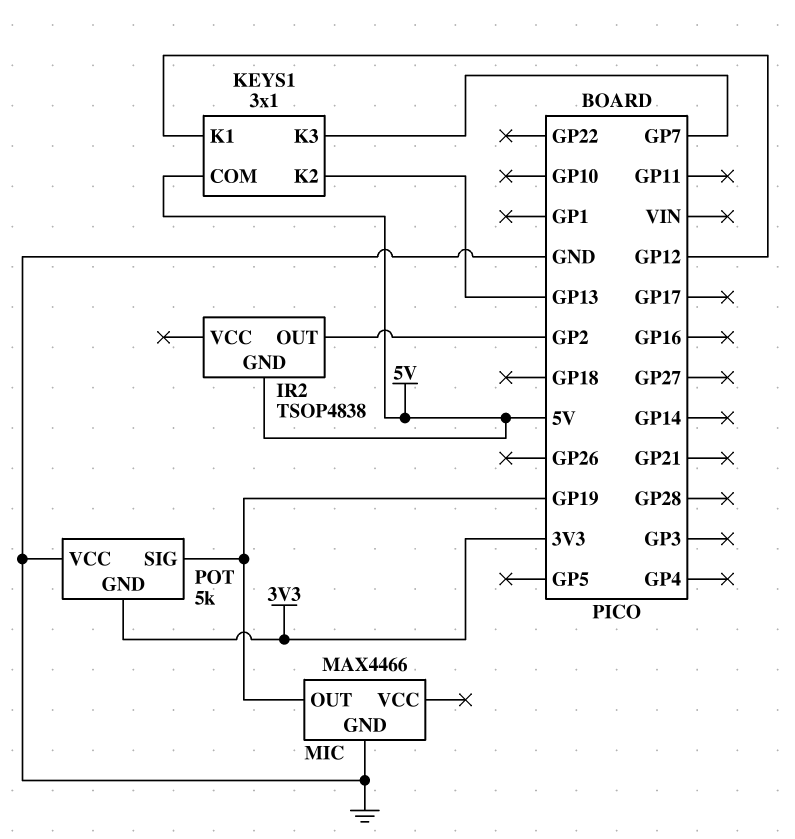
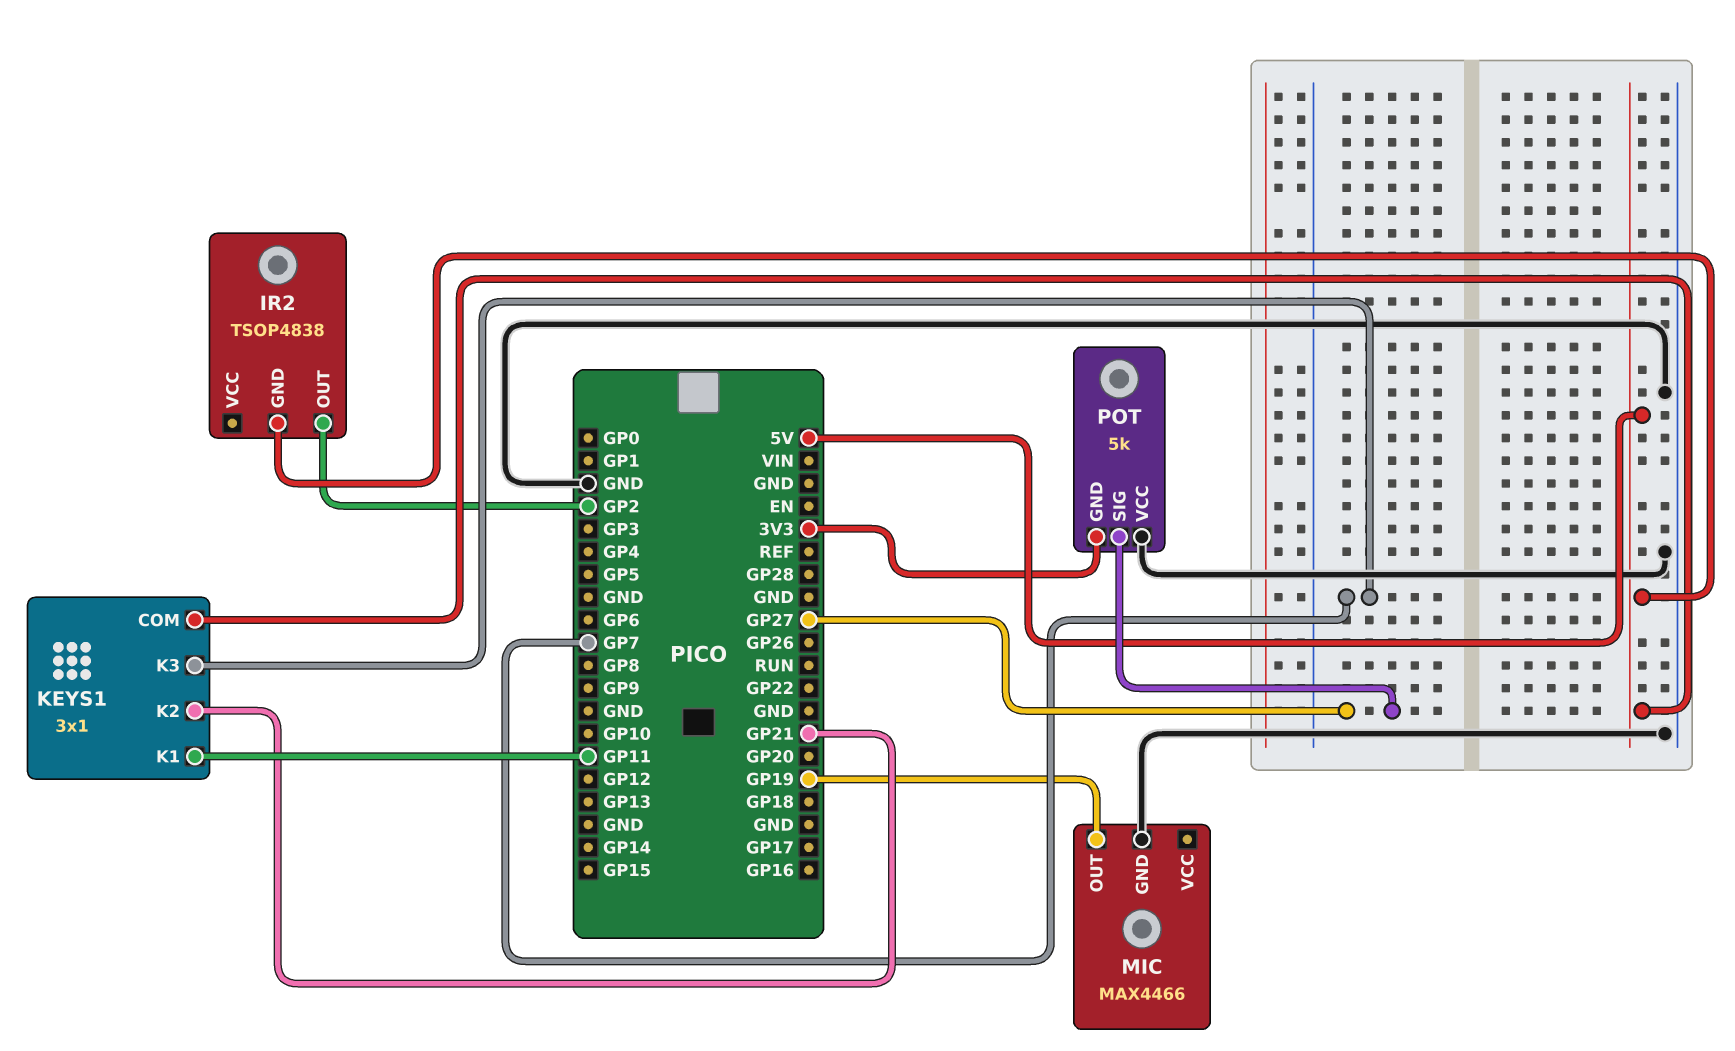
KEYS1 pin K1: GP12 -> GP11
KEYS1 pin K2: GP13 -> GP21
POT pin SIG: GP19 -> GP27

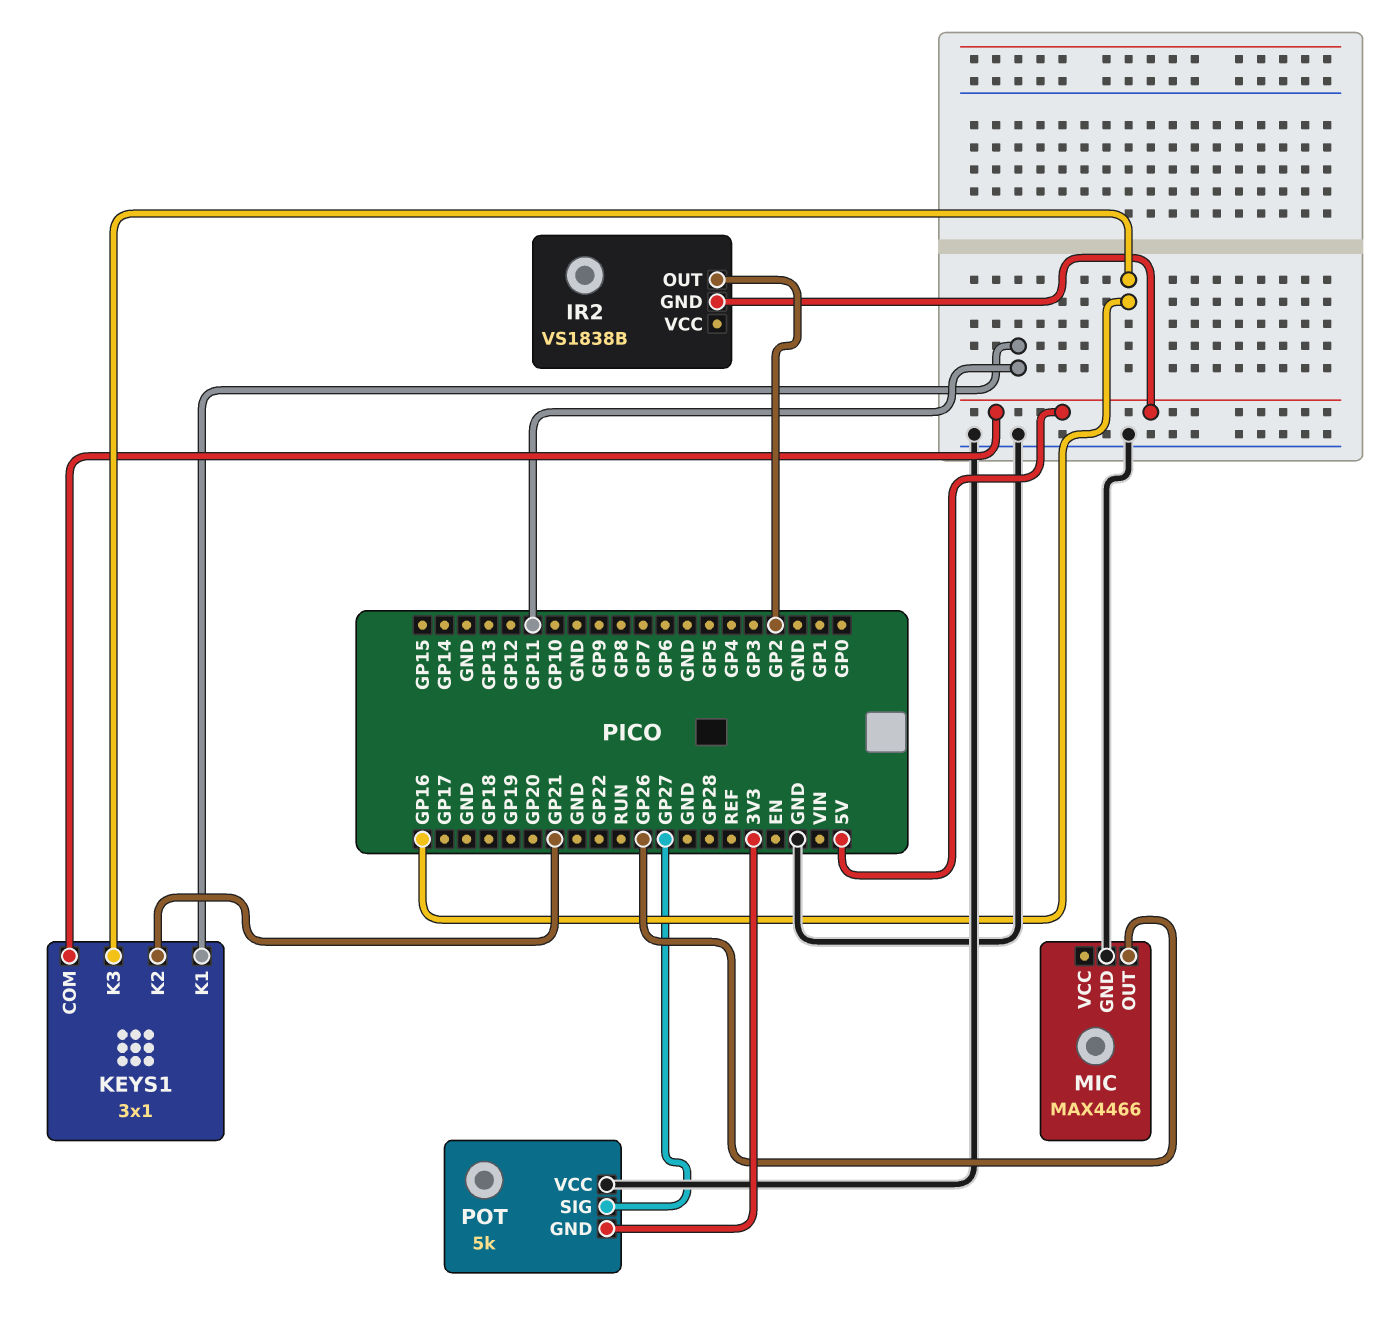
IR2: TSOP4838 -> VS1838B
KEYS1 pin K3: GP7 -> GP16
MIC pin OUT: GP19 -> GP26

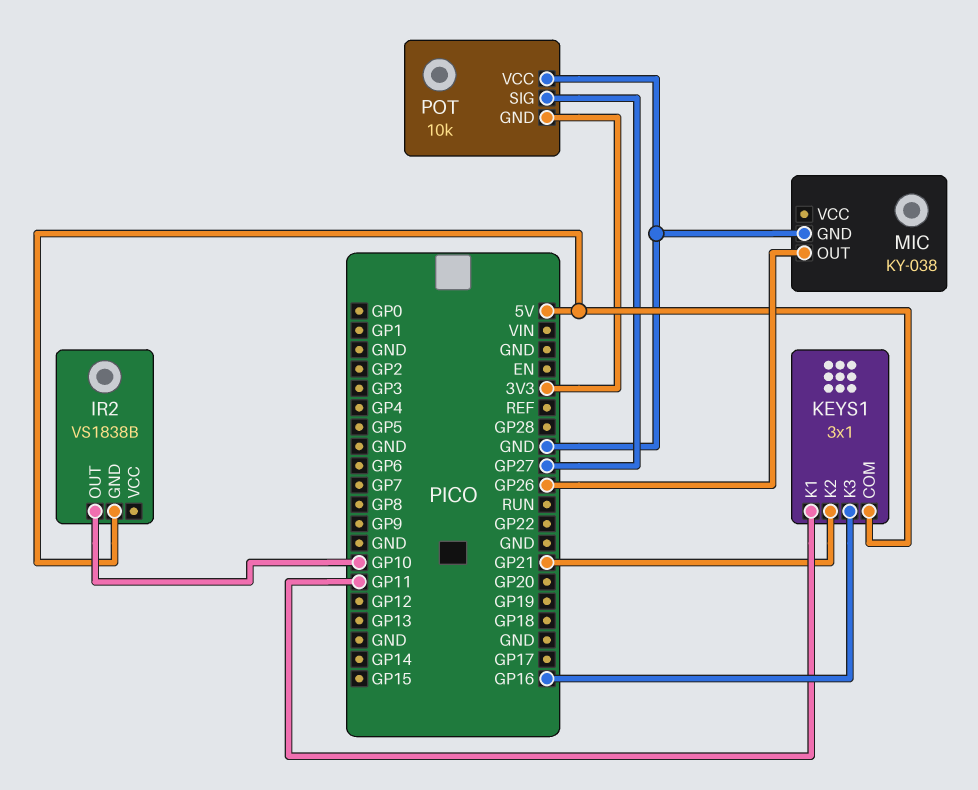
IR2 pin OUT: GP2 -> GP10
MIC: MAX4466 -> KY-038
POT: 5k -> 10k

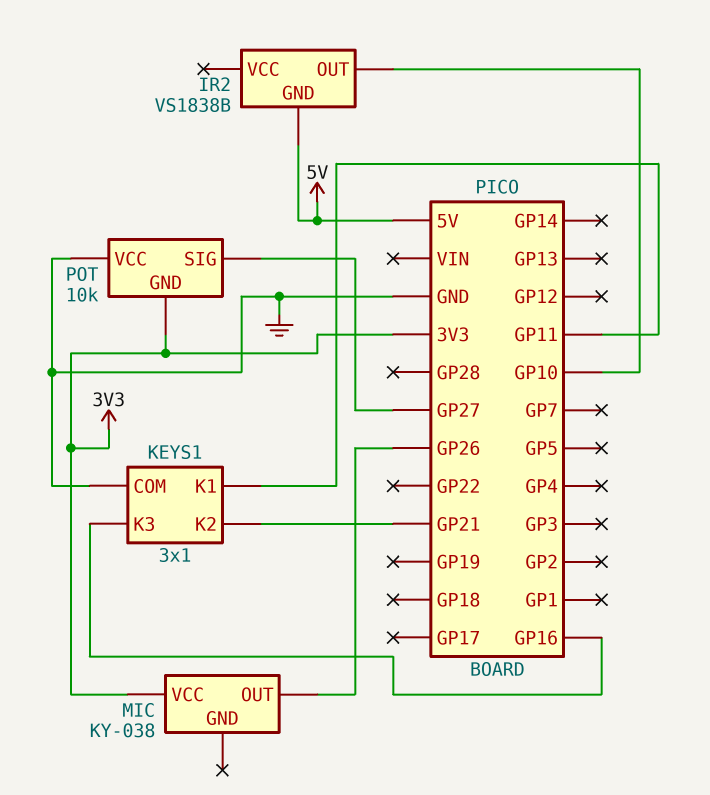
KEYS1 pin COM: 5V -> GND
MIC pin GND: GND -> none
MIC pin VCC: none -> 3V3

